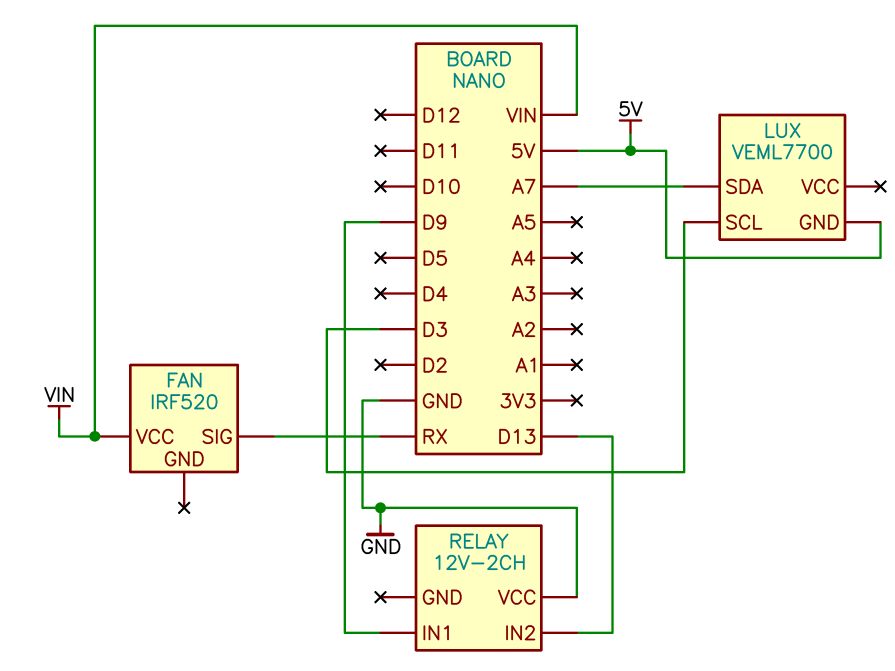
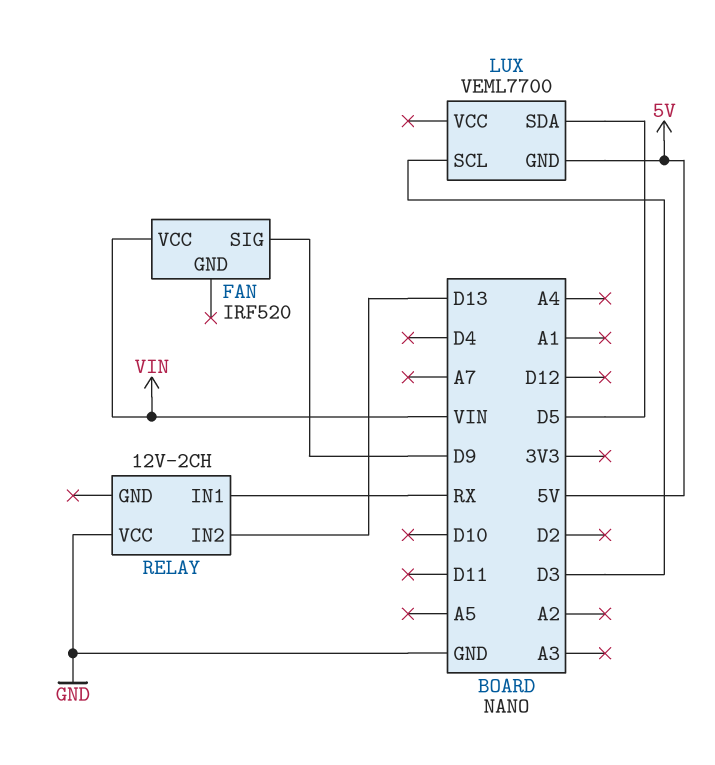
FAN pin SIG: RX -> D9
LUX pin SDA: A7 -> D5
RELAY pin IN1: D9 -> RX

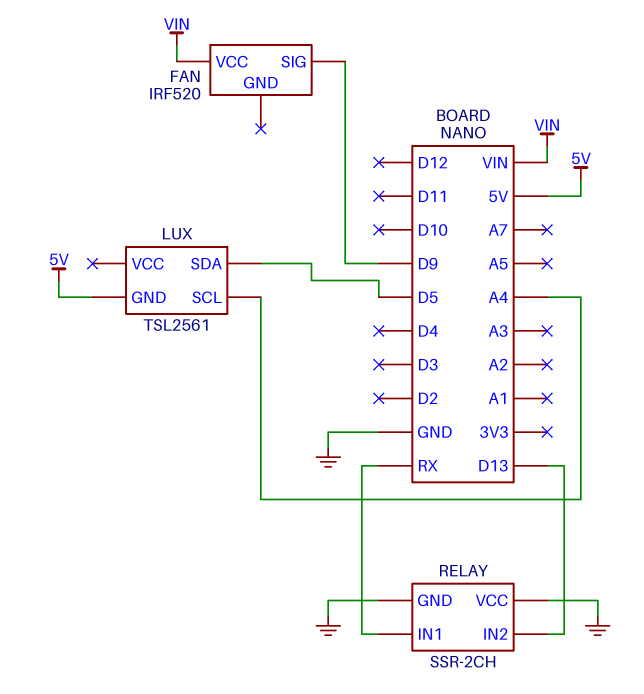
LUX: VEML7700 -> TSL2561
LUX pin SCL: D3 -> A4
RELAY: 12V-2CH -> SSR-2CH
RELAY pin GND: none -> GND

